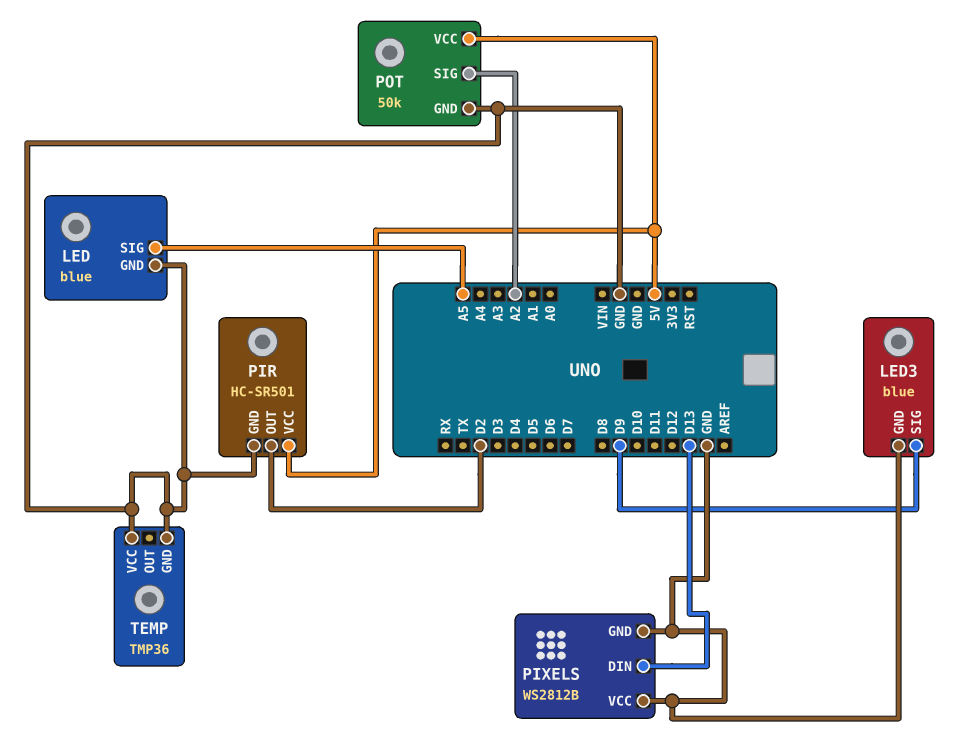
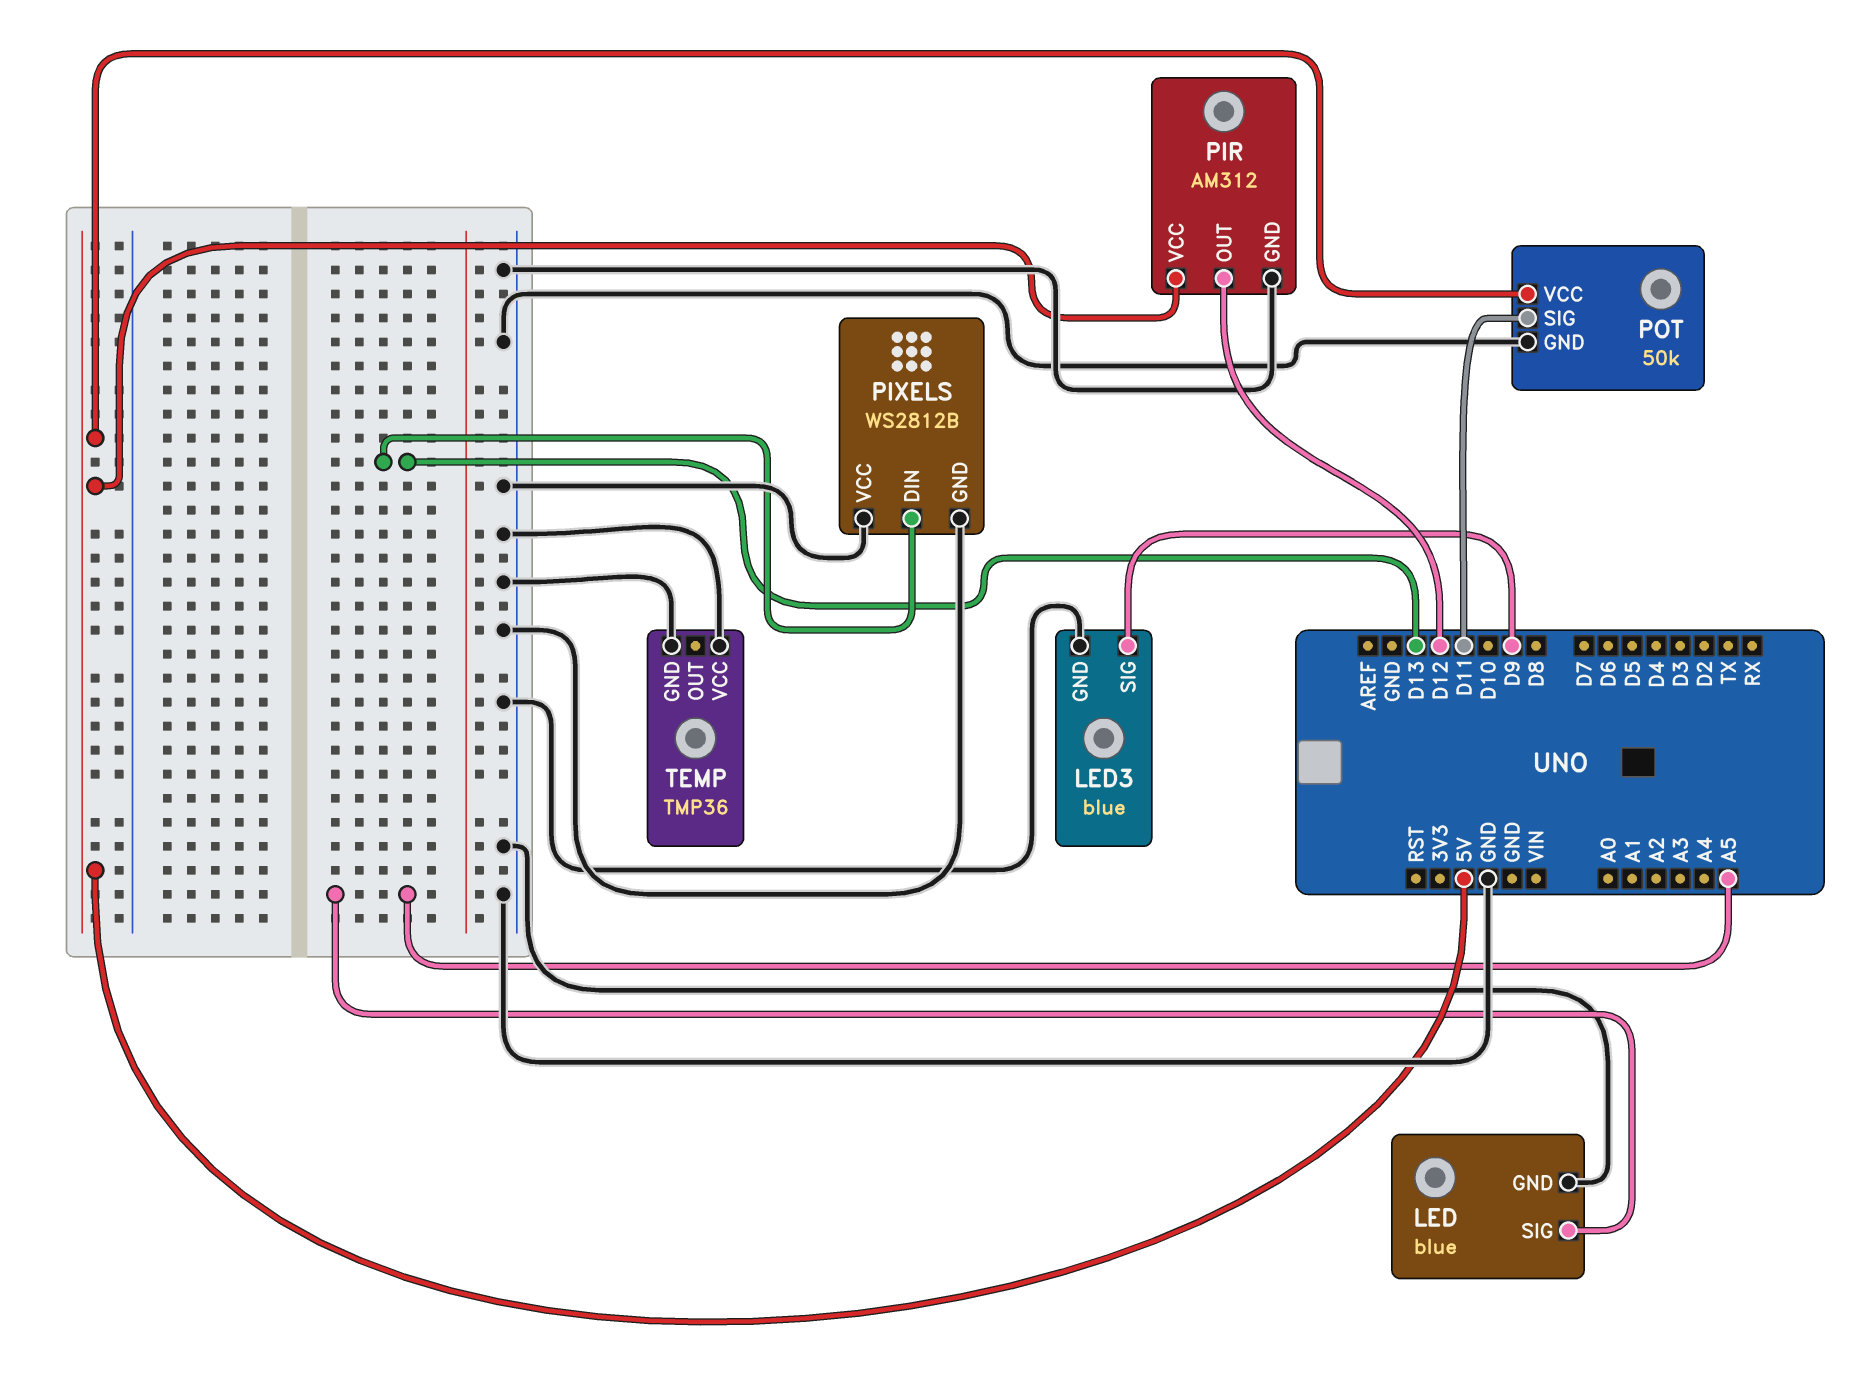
PIR: HC-SR501 -> AM312
PIR pin OUT: D2 -> D12
POT pin SIG: A2 -> D11

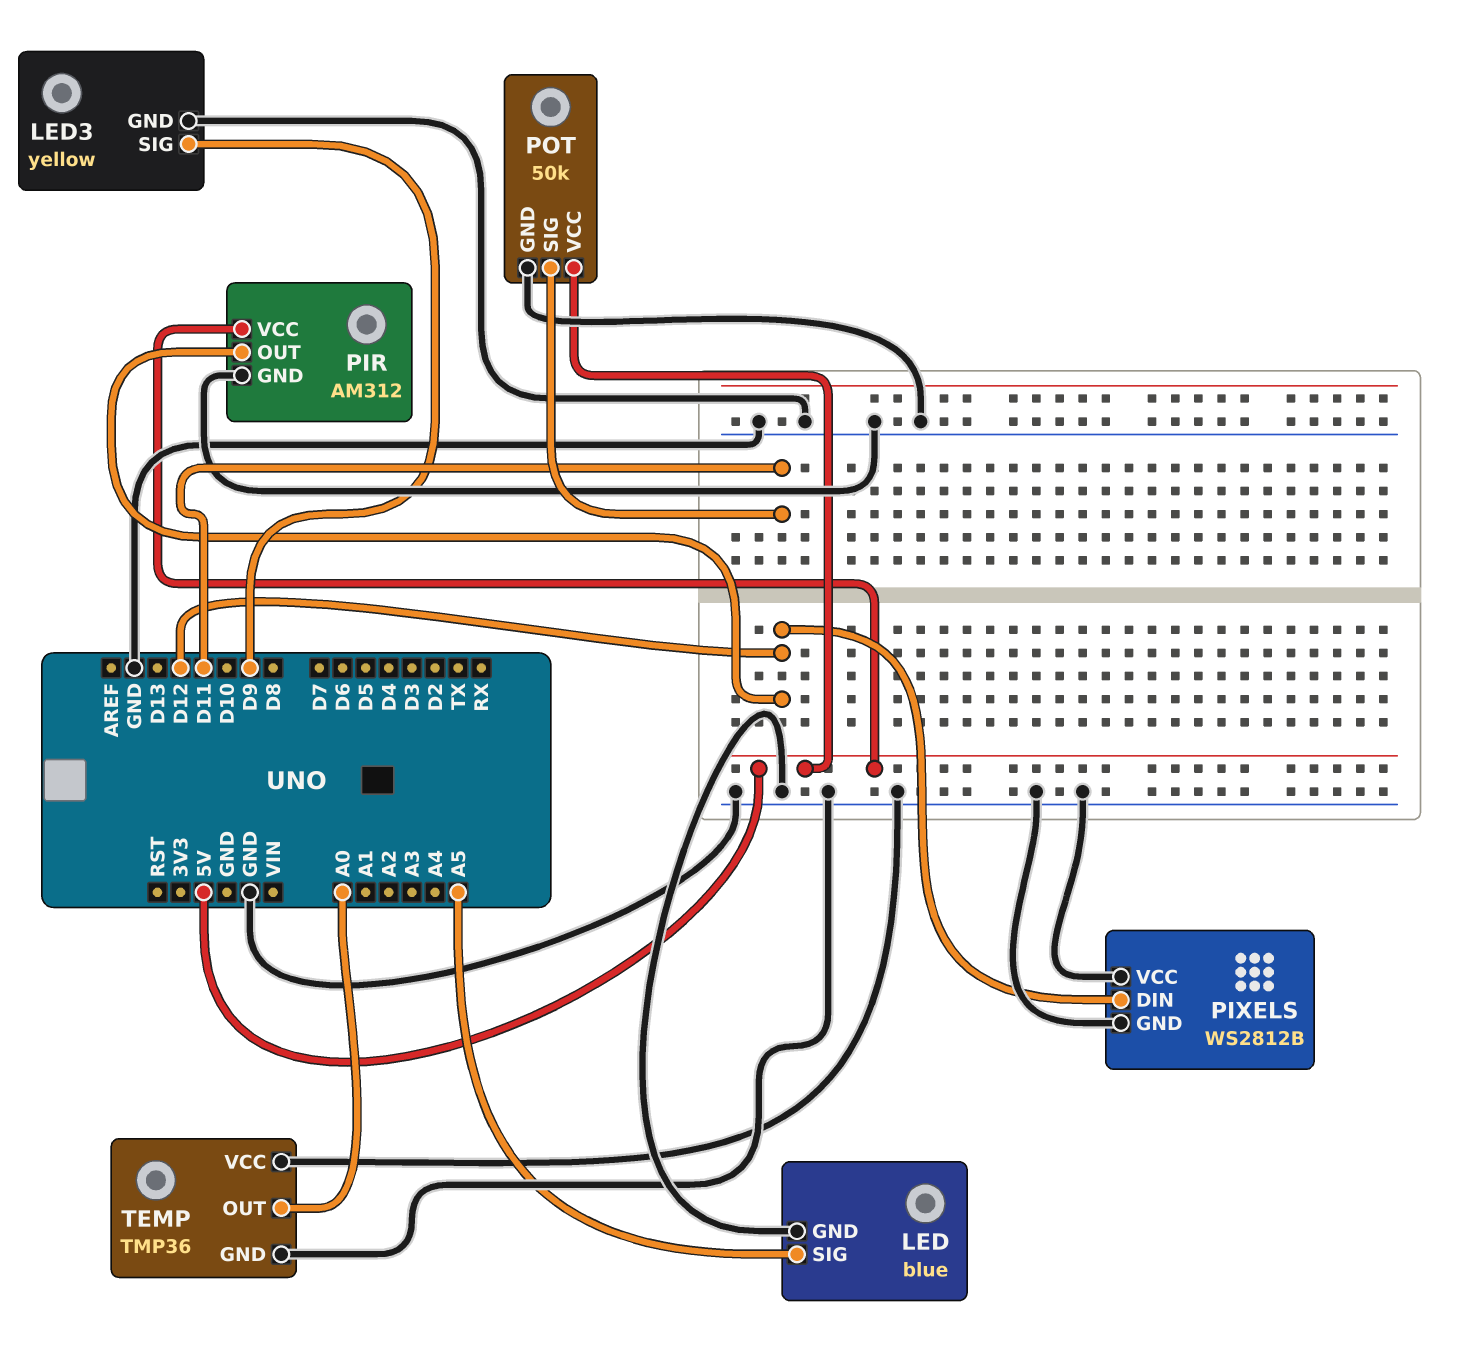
LED3: blue -> yellow
PIXELS pin DIN: D13 -> D12
TEMP pin OUT: none -> A0

